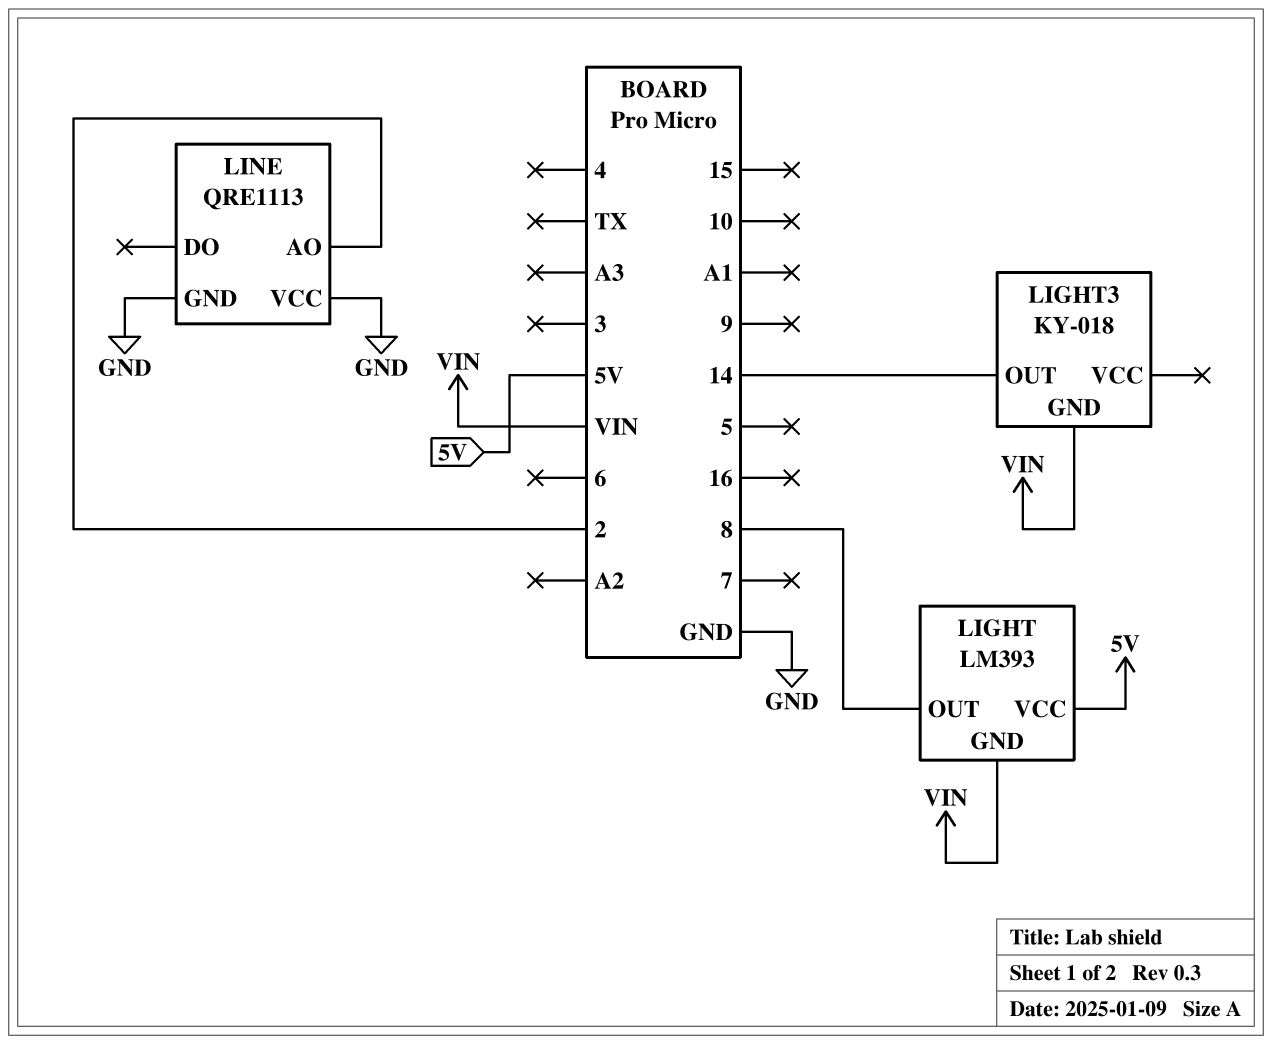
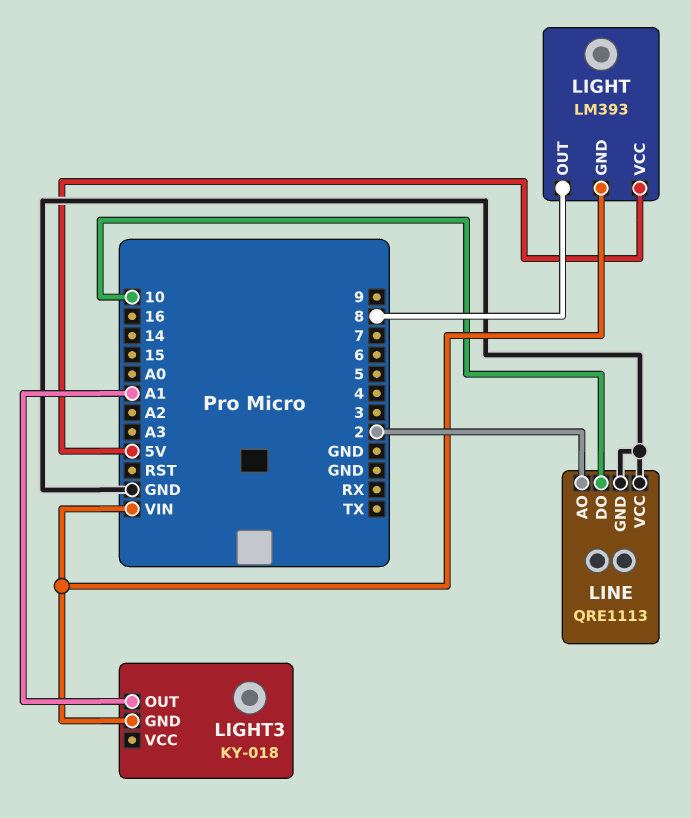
LIGHT3 pin OUT: 14 -> A1
LINE pin DO: none -> 10

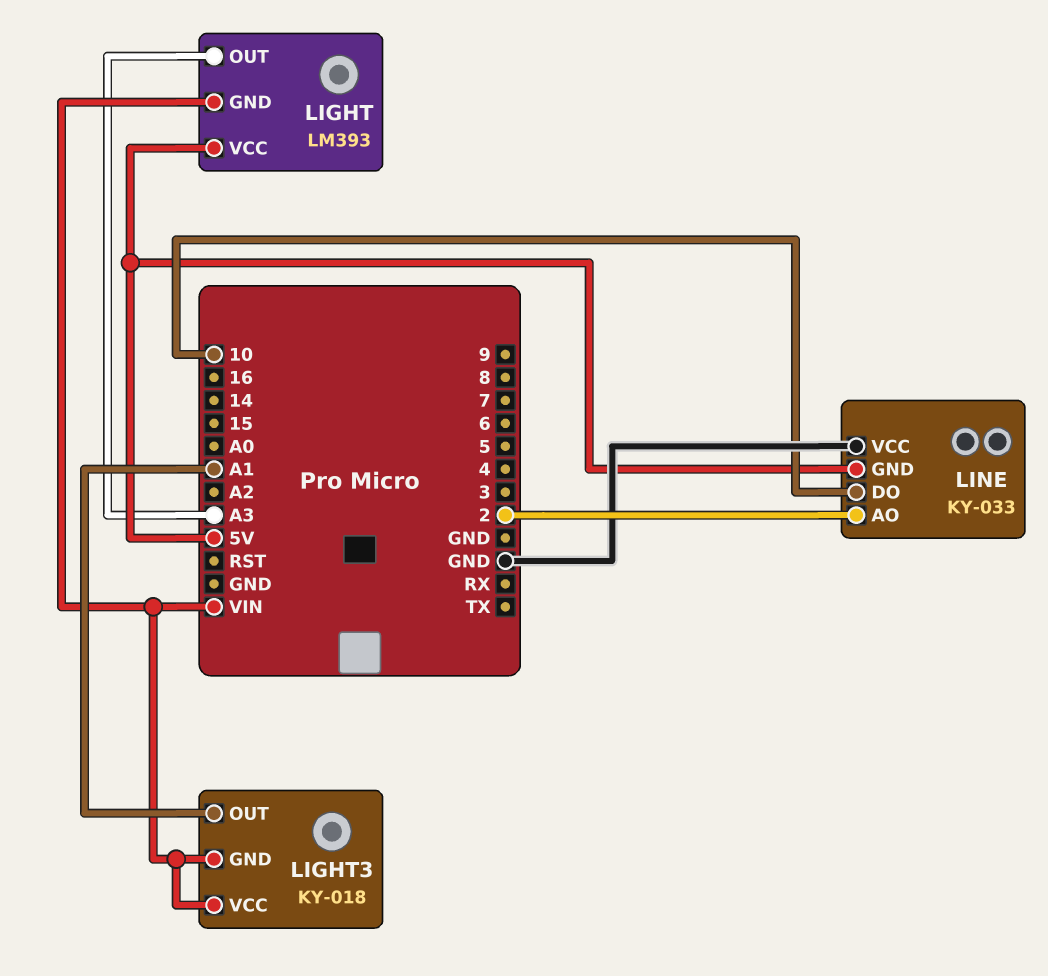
LIGHT pin OUT: 8 -> A3
LIGHT3 pin VCC: none -> VIN
LINE: QRE1113 -> KY-033
LINE pin GND: GND -> 5V

